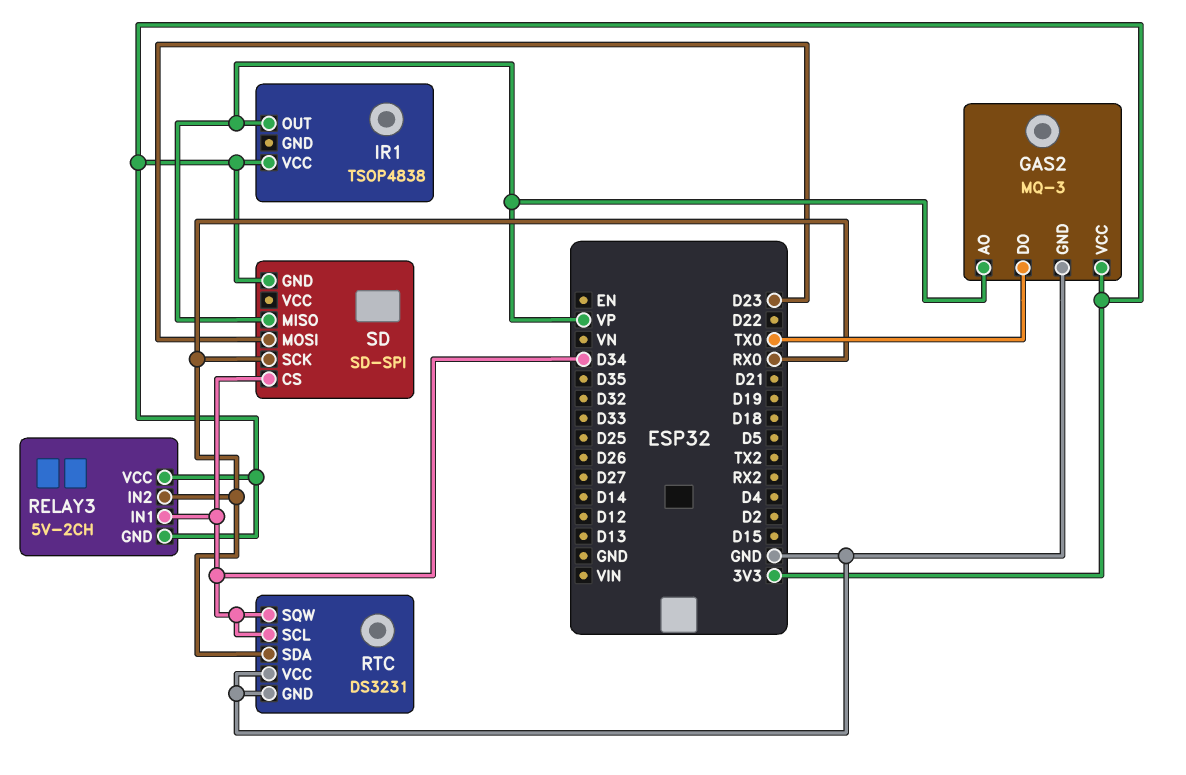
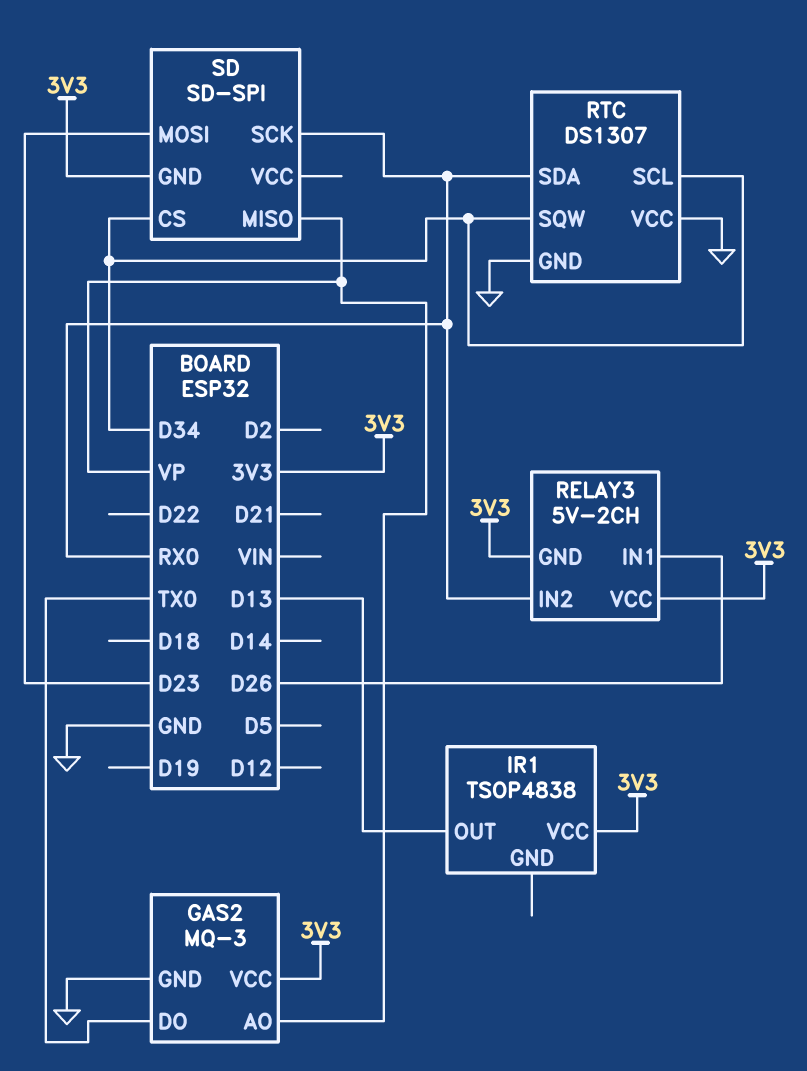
IR1 pin OUT: VP -> D13
RELAY3 pin IN1: D34 -> D26
RTC: DS3231 -> DS1307

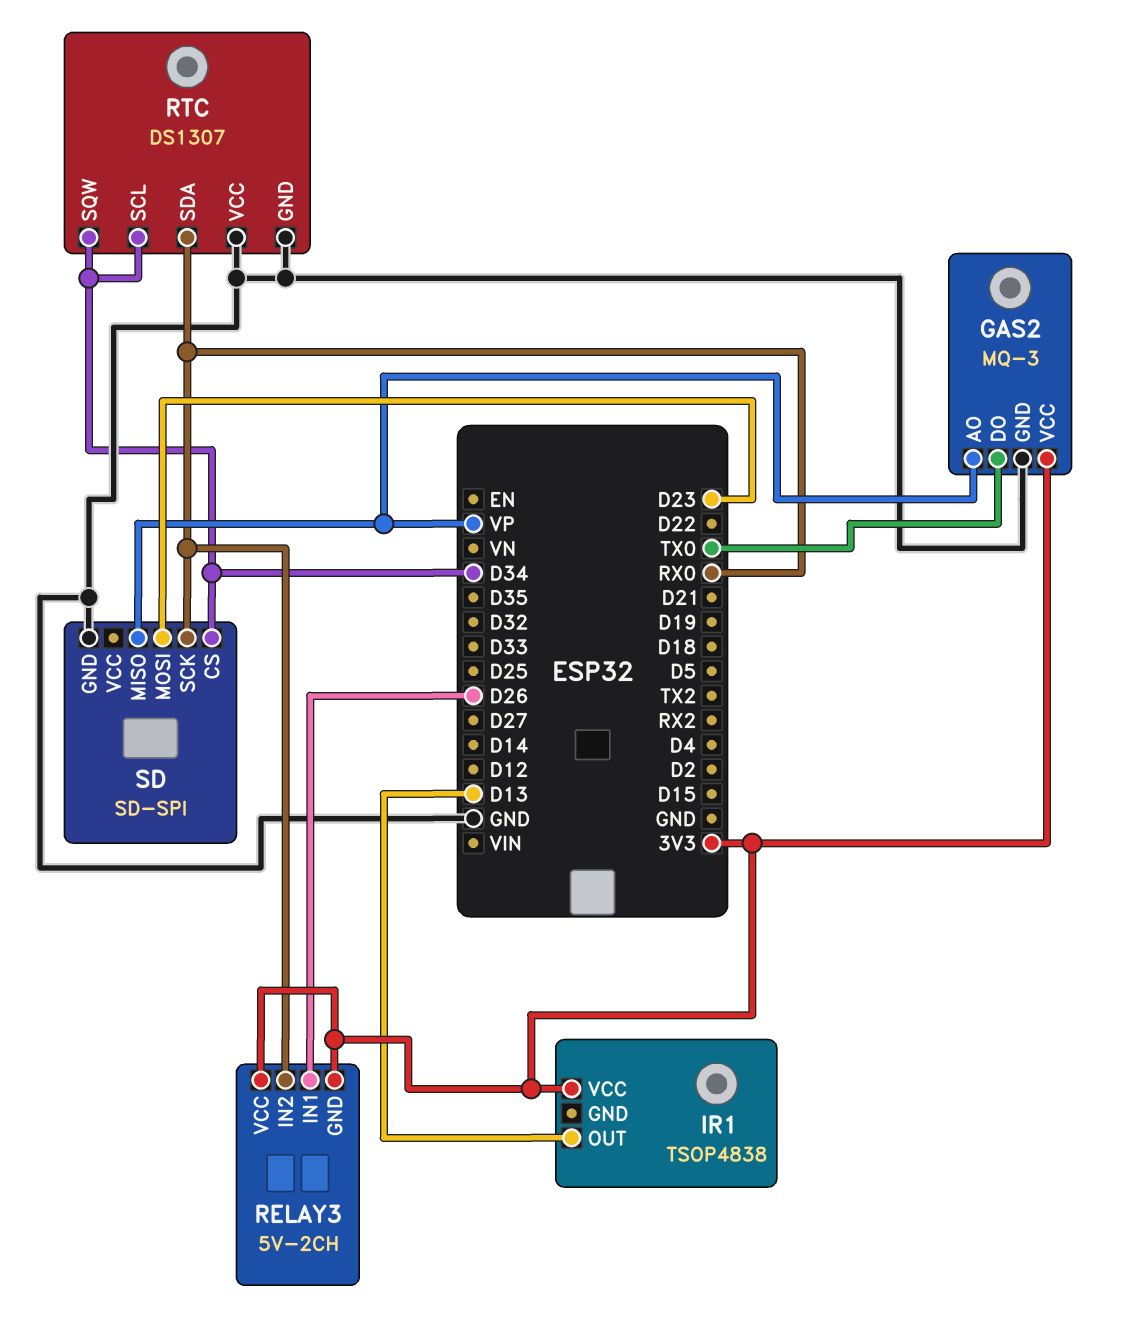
SD pin GND: 3V3 -> GND

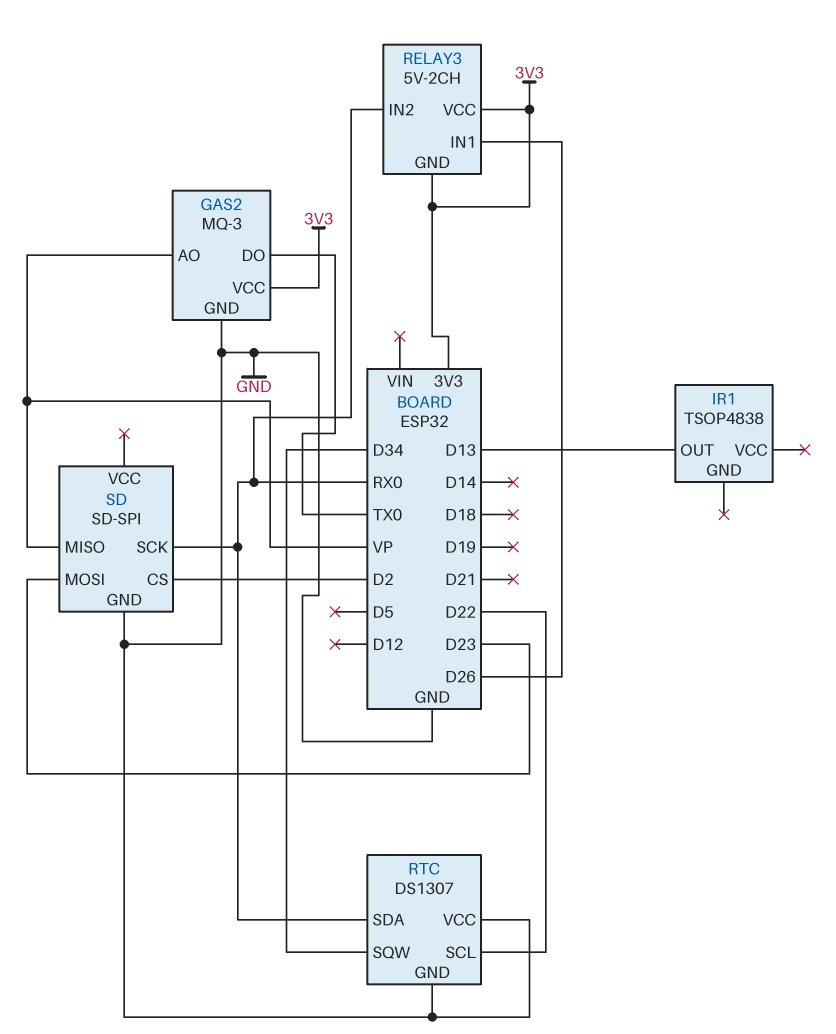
IR1 pin VCC: 3V3 -> none
RTC pin SCL: D34 -> D22
SD pin CS: D34 -> D2

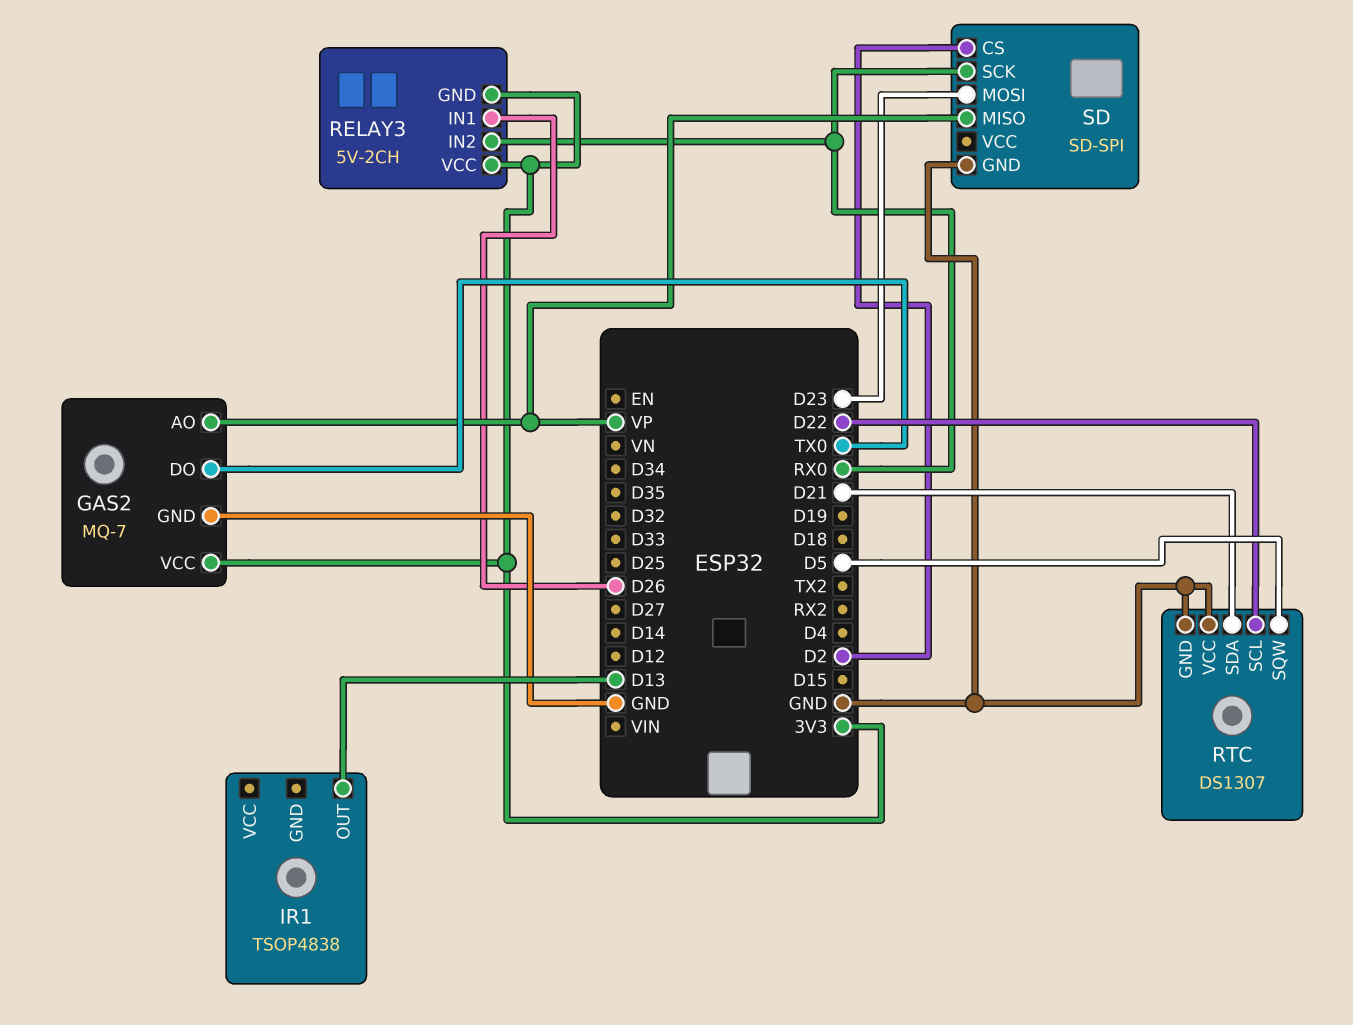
GAS2: MQ-3 -> MQ-7
RTC pin SDA: RX0 -> D21
RTC pin SQW: D34 -> D5

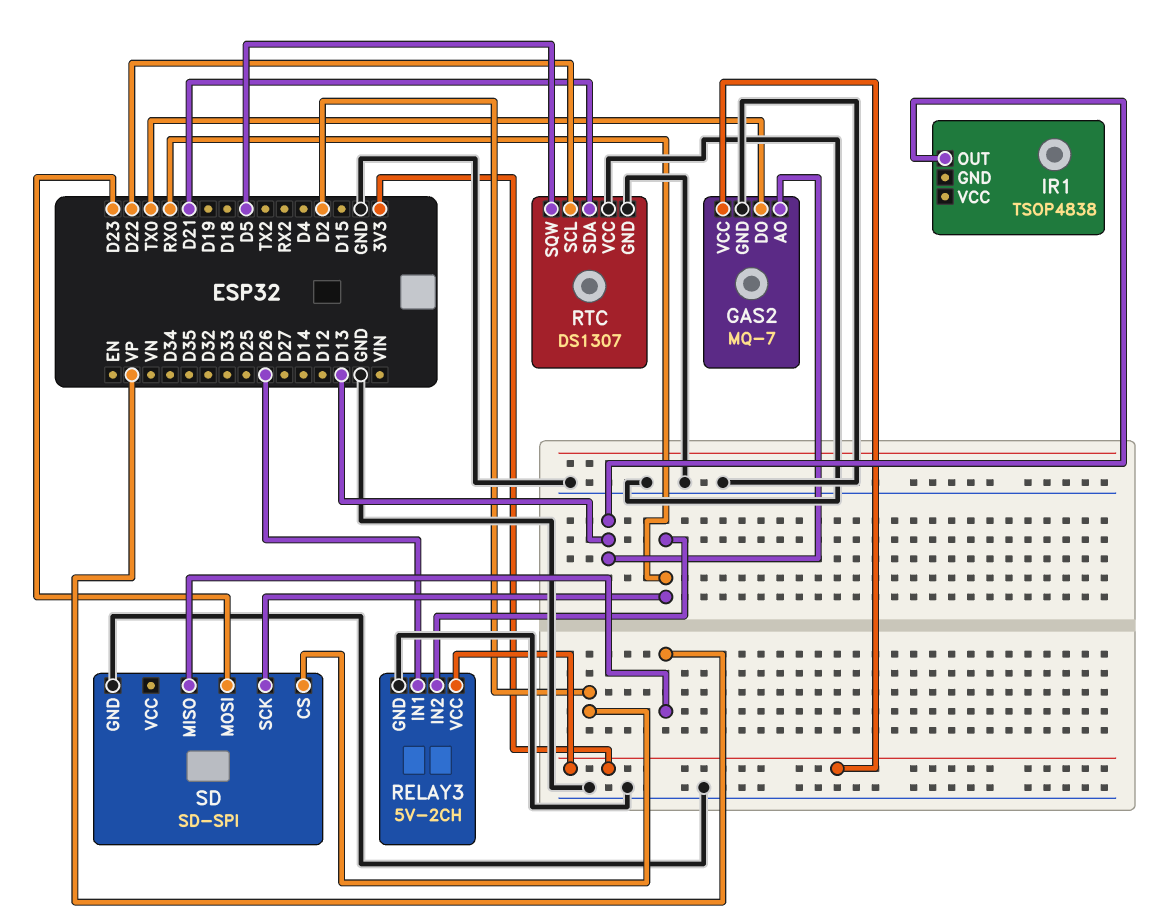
GAS2 pin AO: VP -> D13
RELAY3 pin GND: 3V3 -> GND

